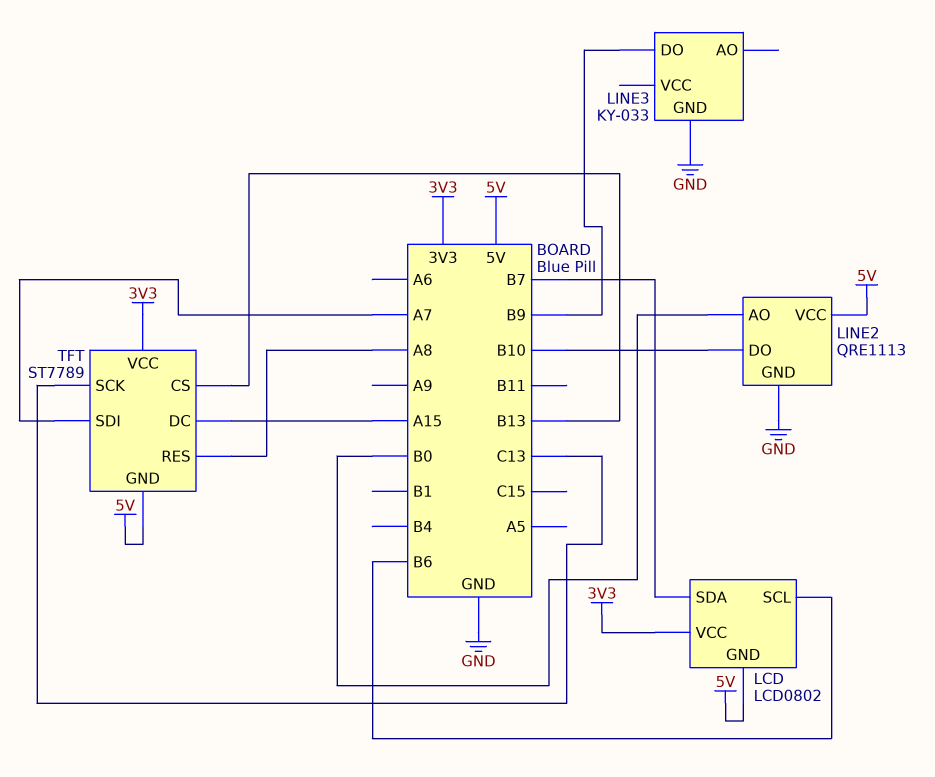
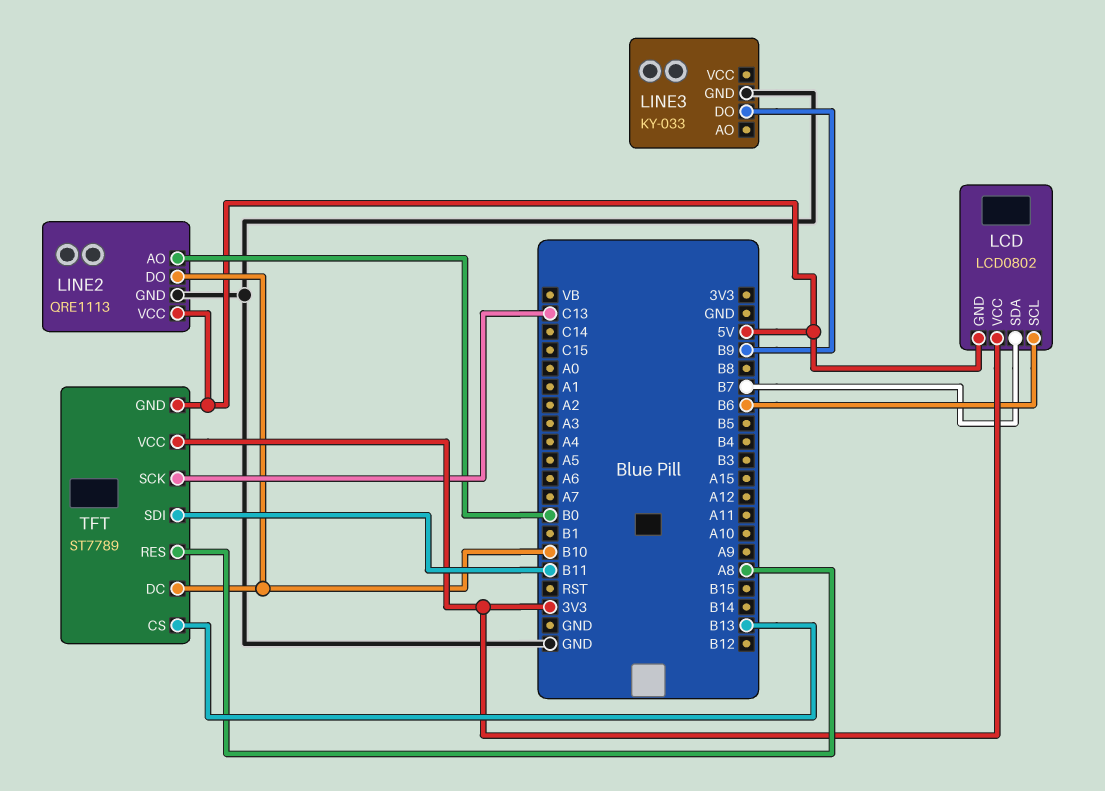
TFT pin DC: A15 -> B10
TFT pin SDI: A7 -> B11

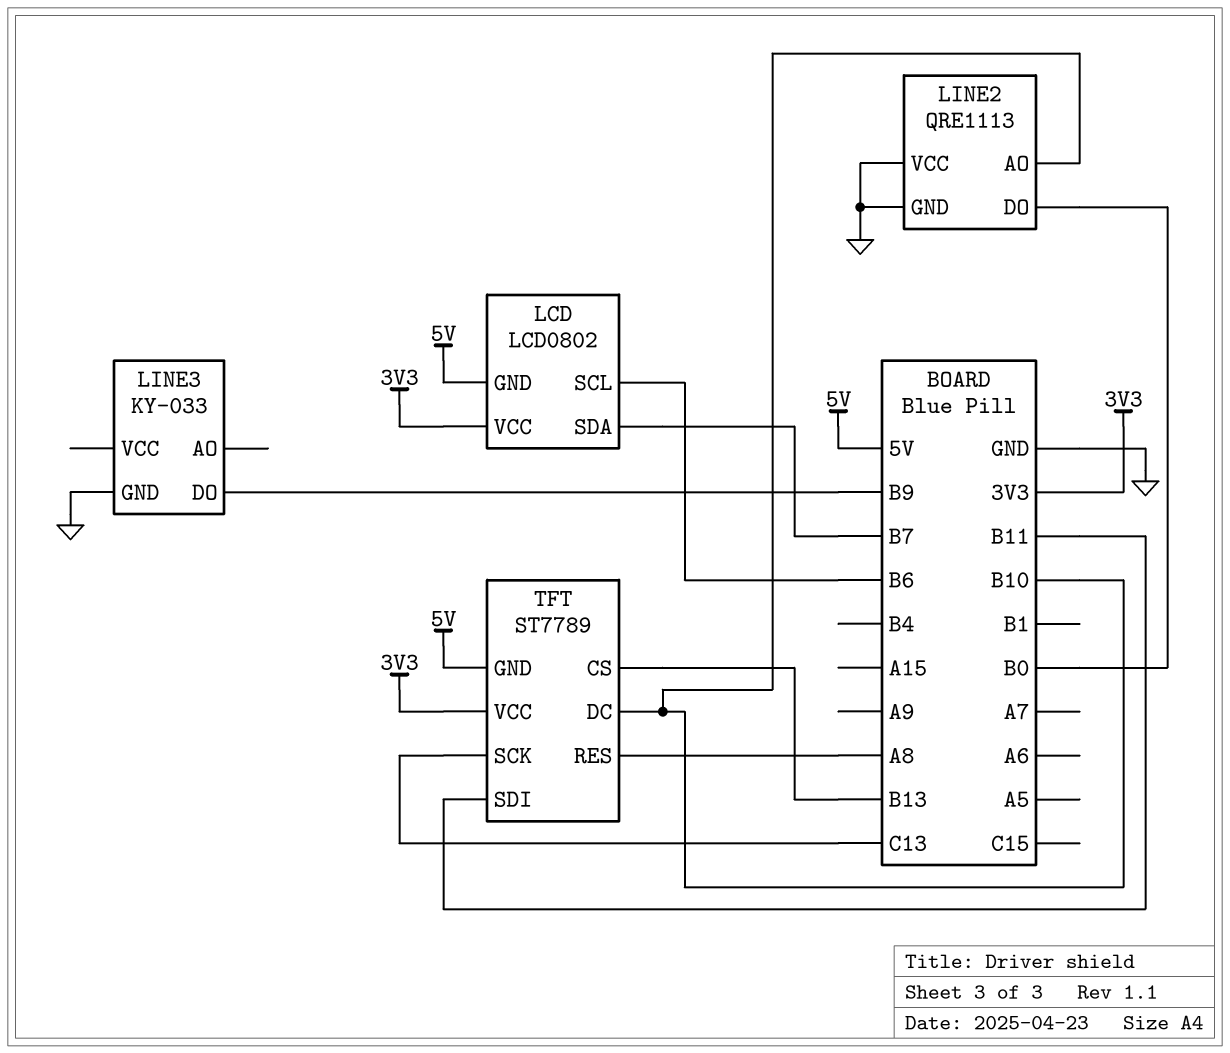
LINE2 pin AO: B0 -> B10
LINE2 pin DO: B10 -> B0
LINE2 pin VCC: 5V -> GND

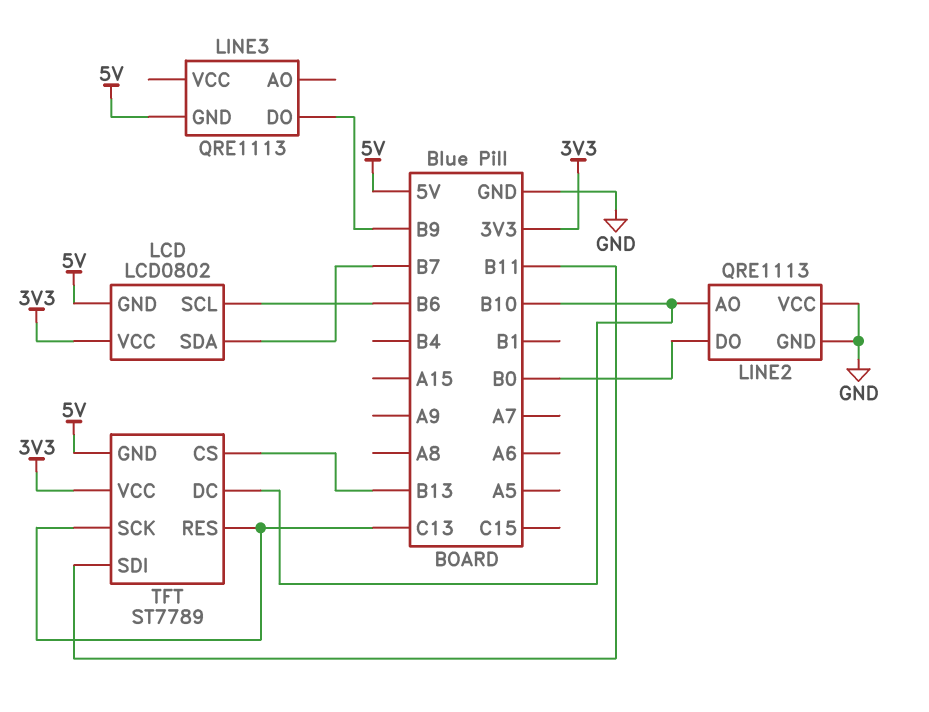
LINE3: KY-033 -> QRE1113
LINE3 pin GND: GND -> 5V
TFT pin RES: A8 -> C13

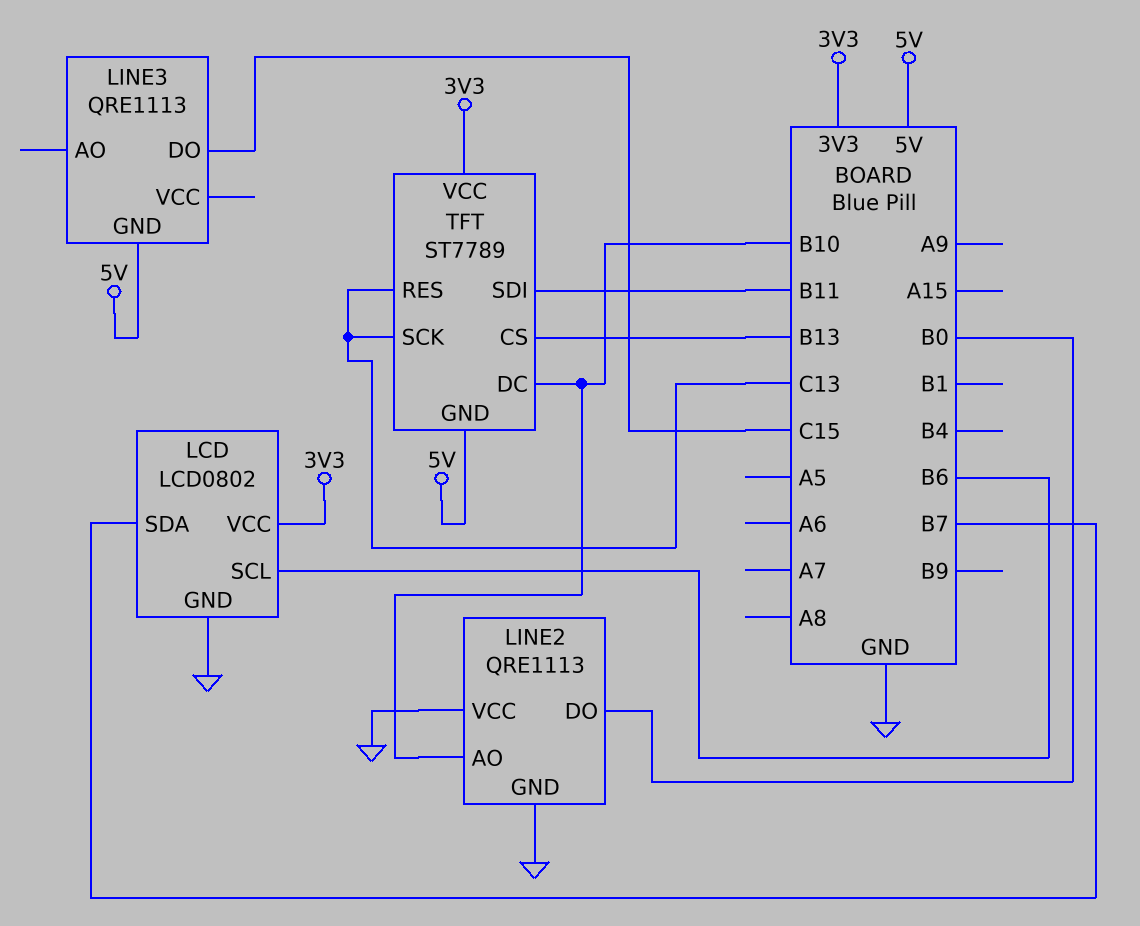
LCD pin GND: 5V -> GND
LINE3 pin DO: B9 -> C15

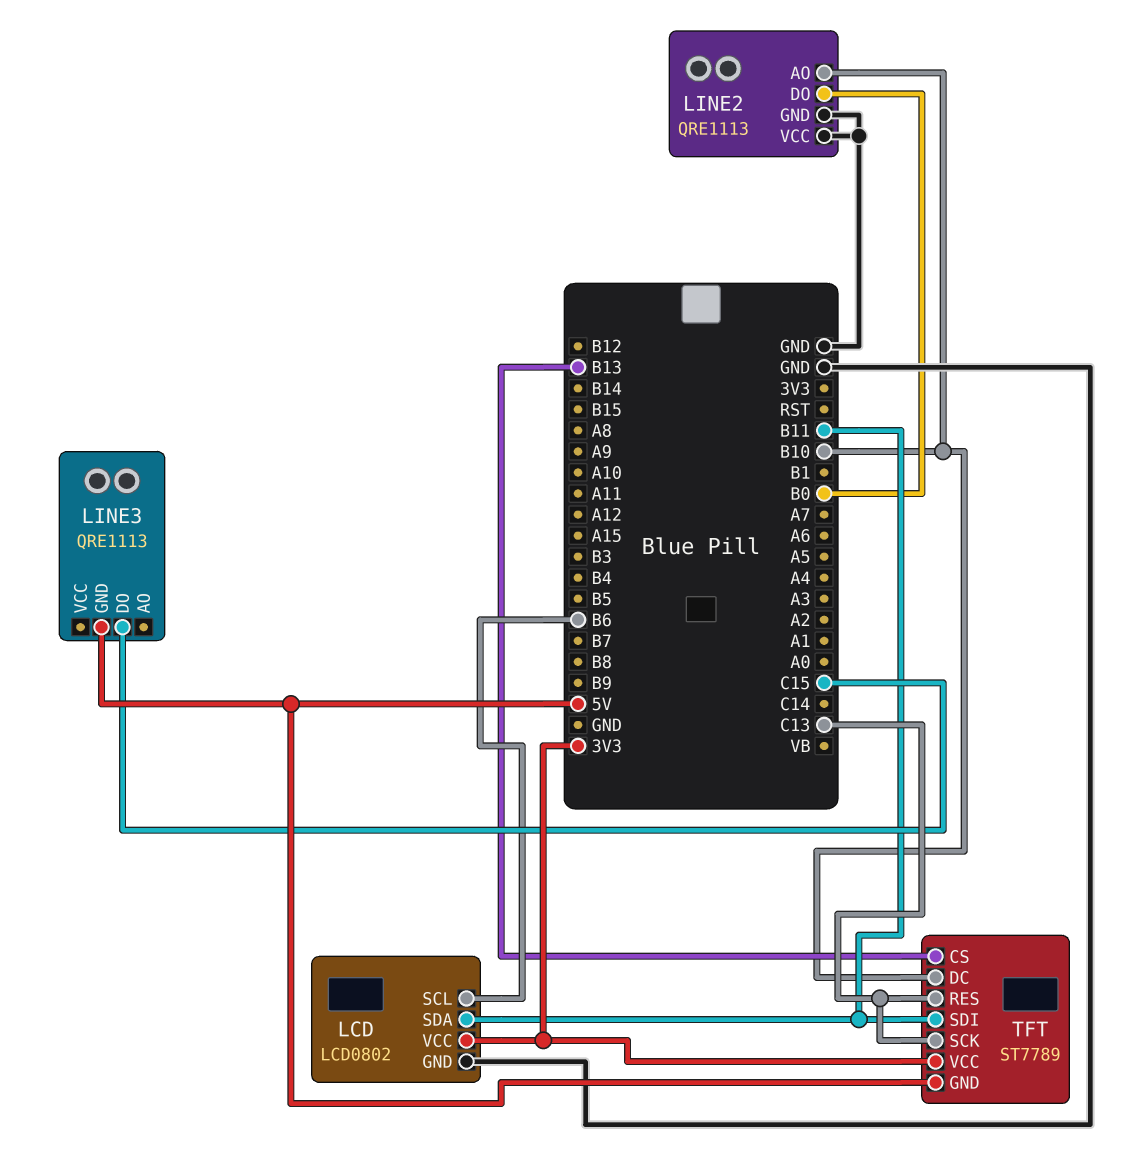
LCD pin SDA: B7 -> B11

